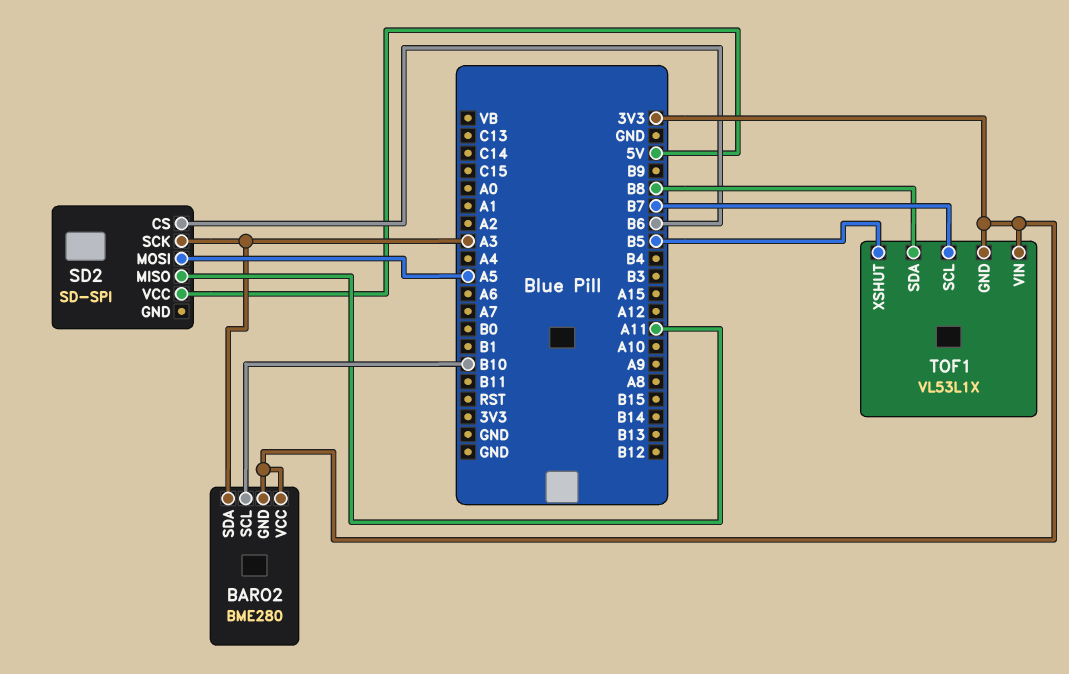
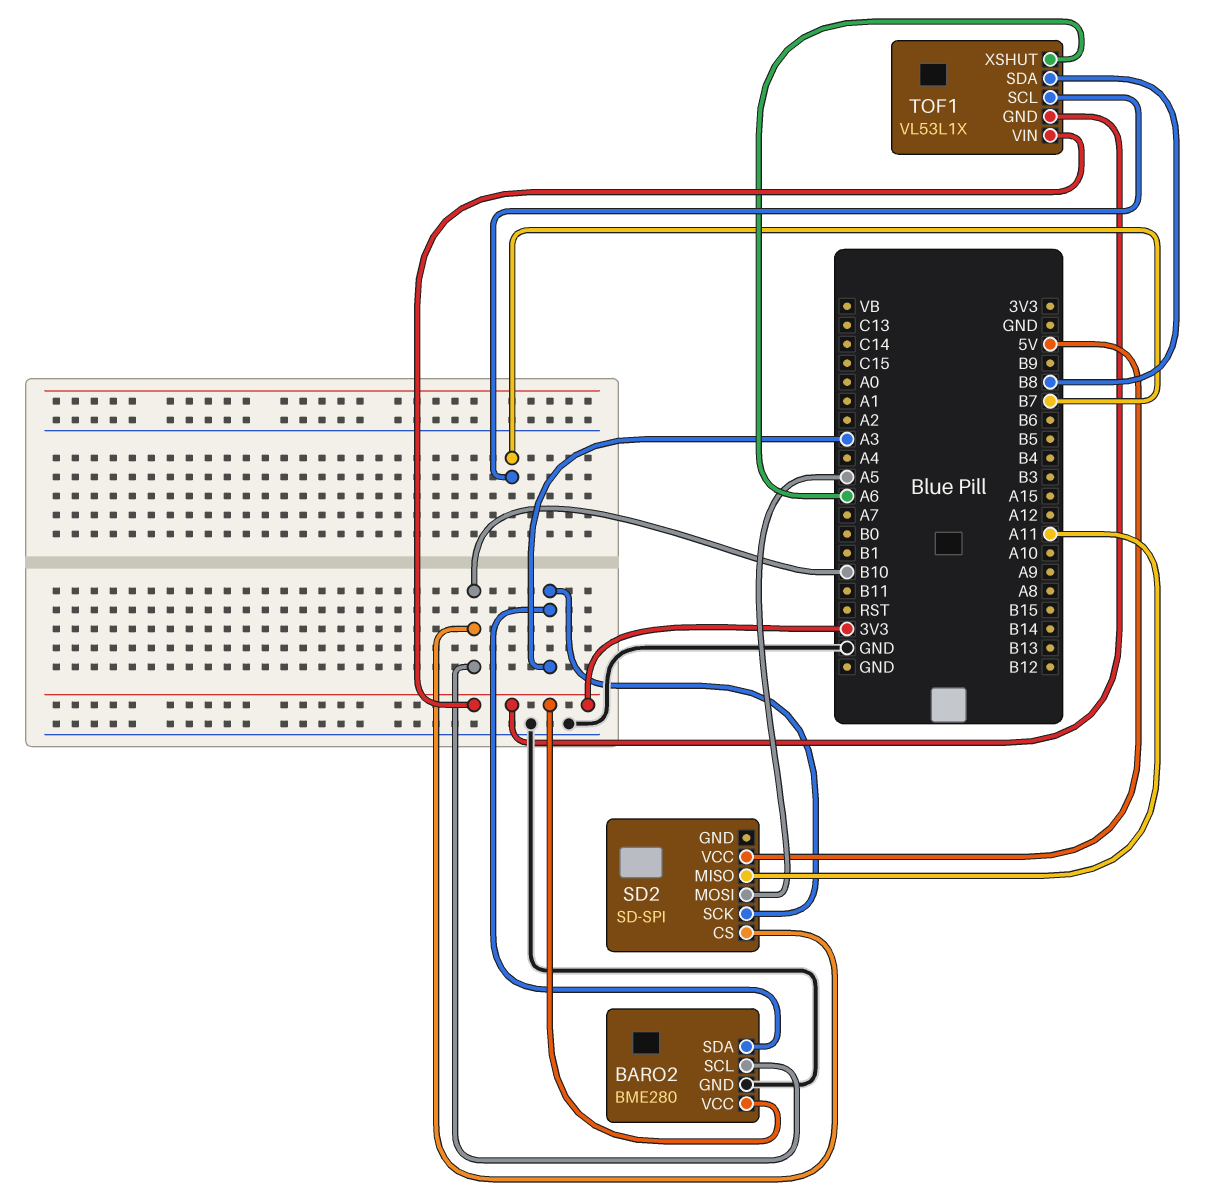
BARO2 pin GND: 3V3 -> GND
SD2 pin CS: B6 -> B10
TOF1 pin XSHUT: B5 -> A6

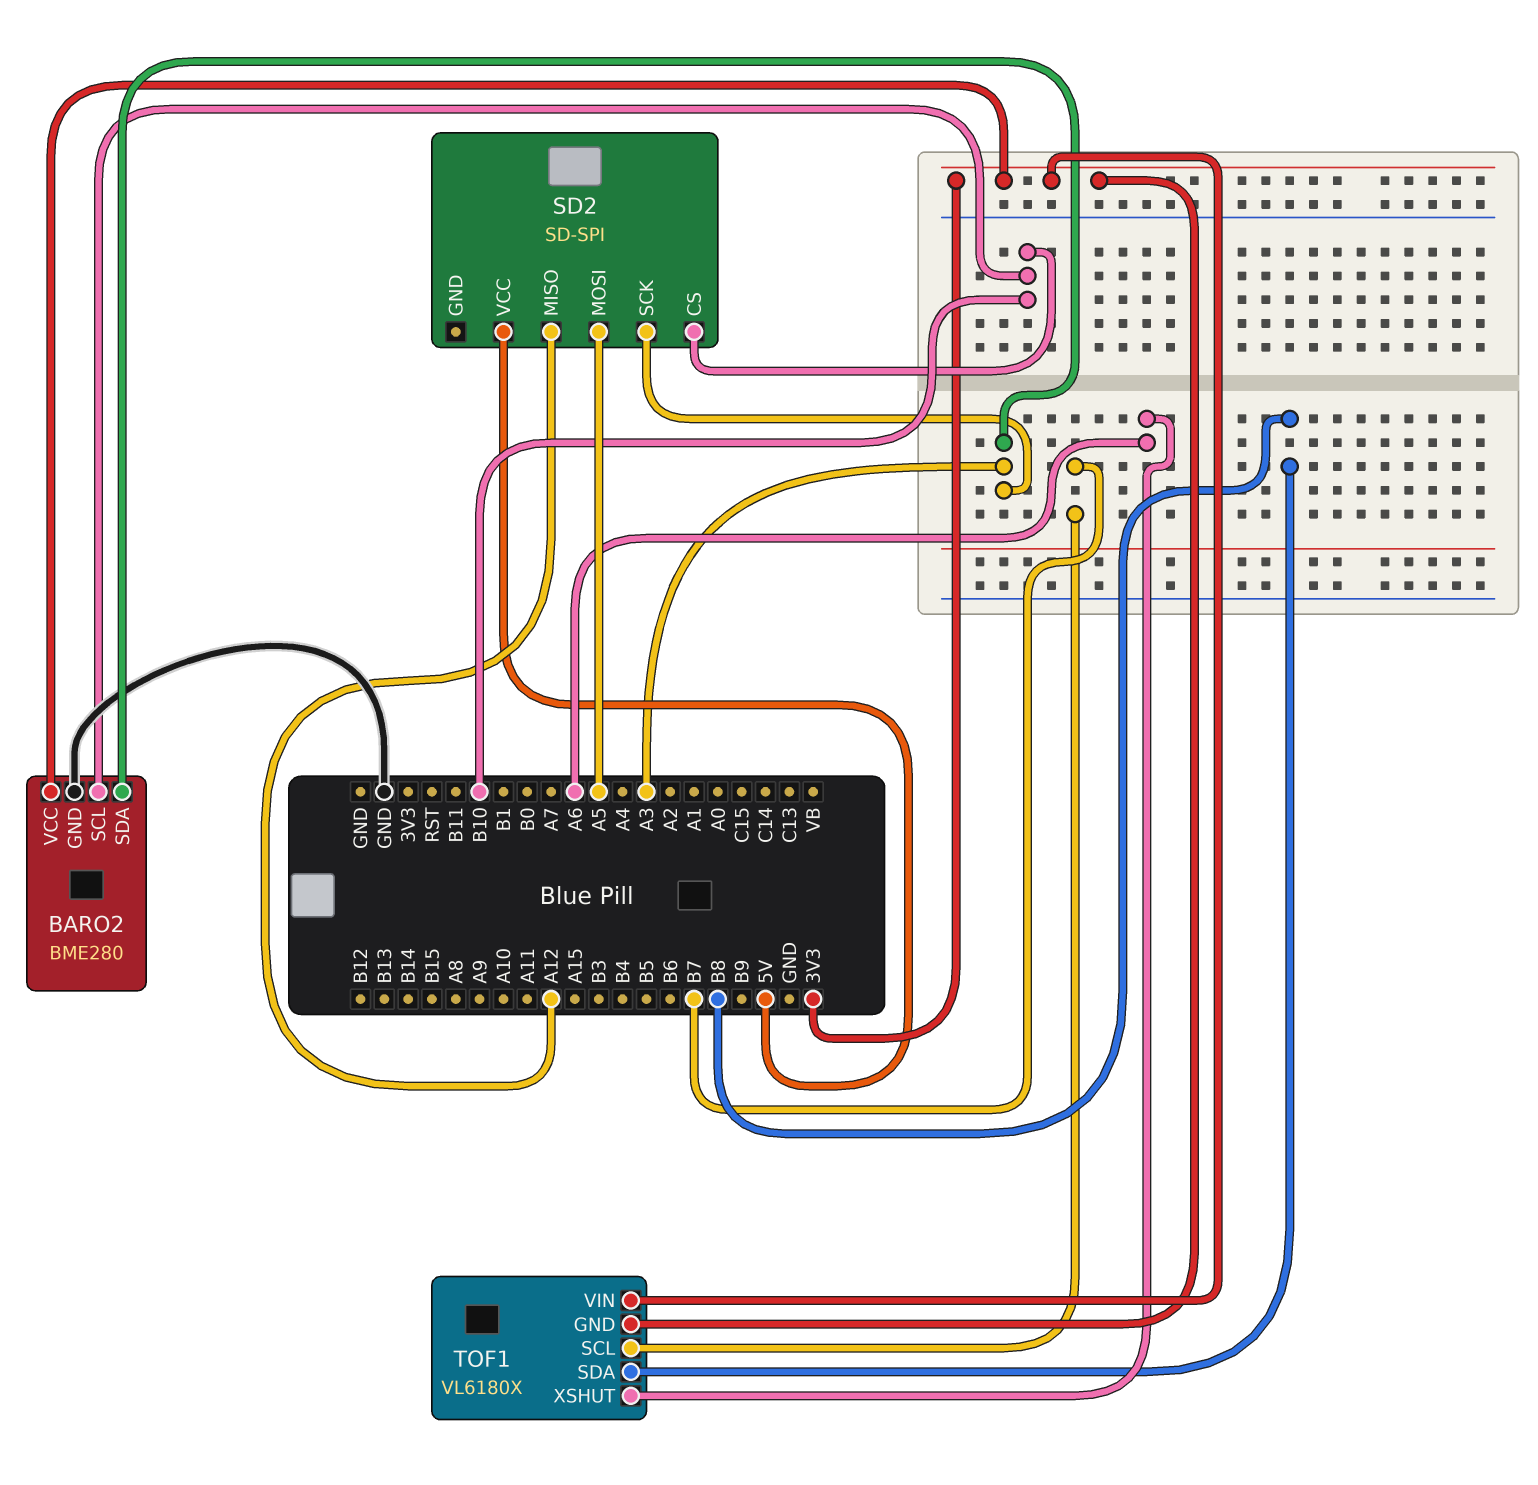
SD2 pin MISO: A11 -> A12
TOF1: VL53L1X -> VL6180X

